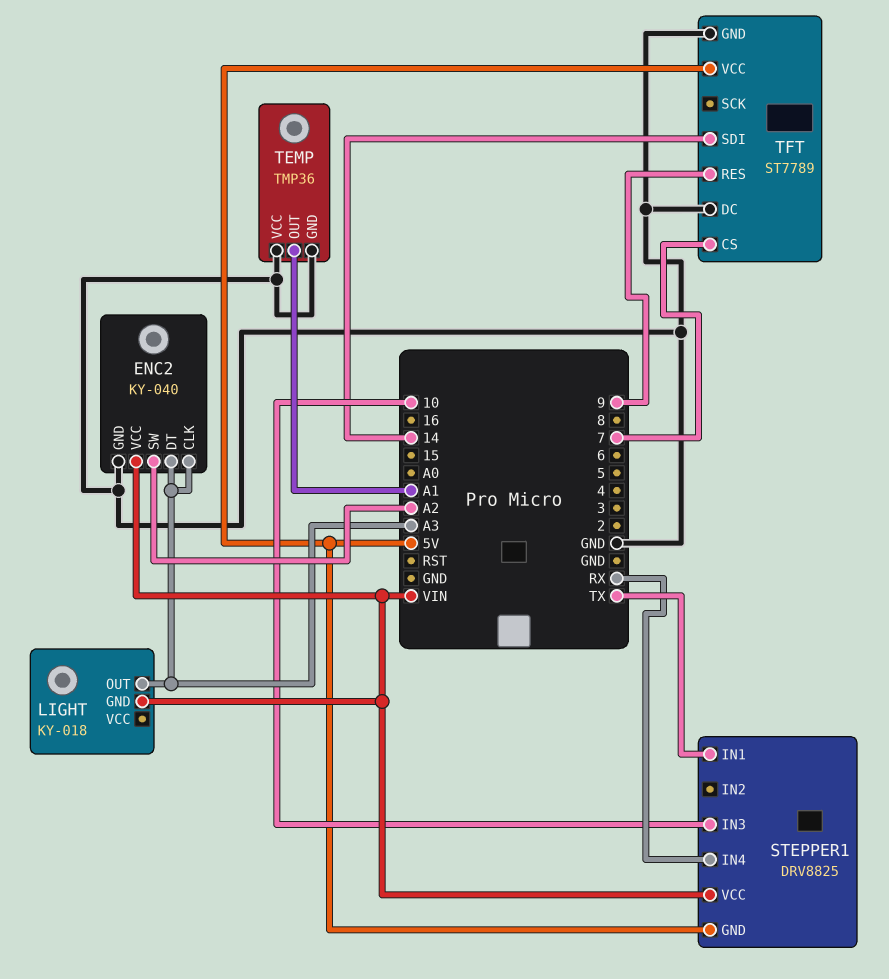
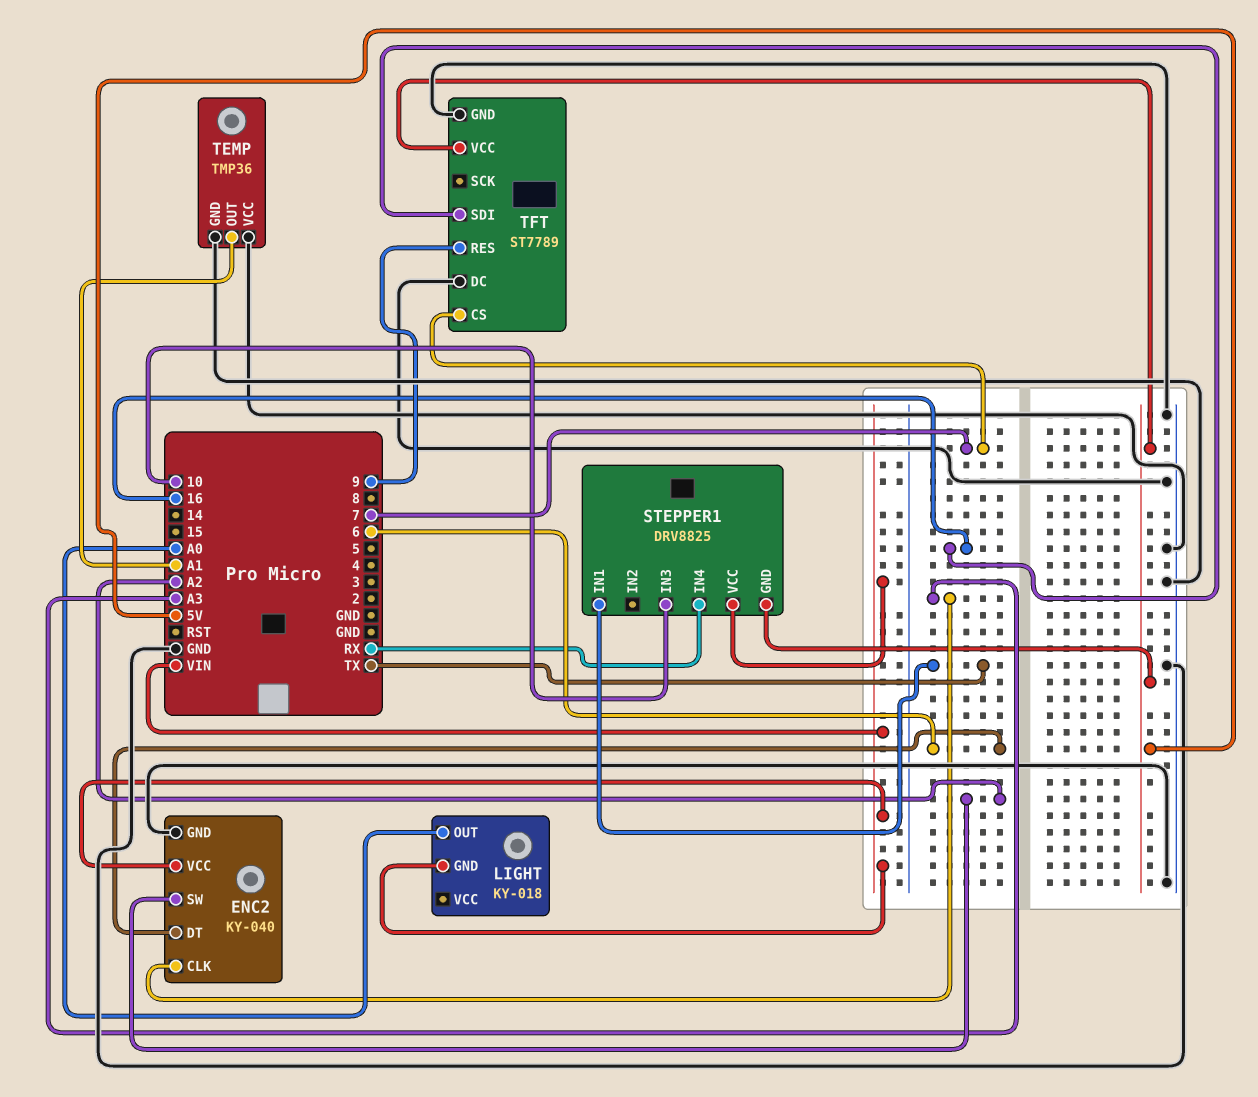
ENC2 pin DT: A3 -> 6
LIGHT pin OUT: A3 -> A0
TFT pin SDI: 14 -> 16

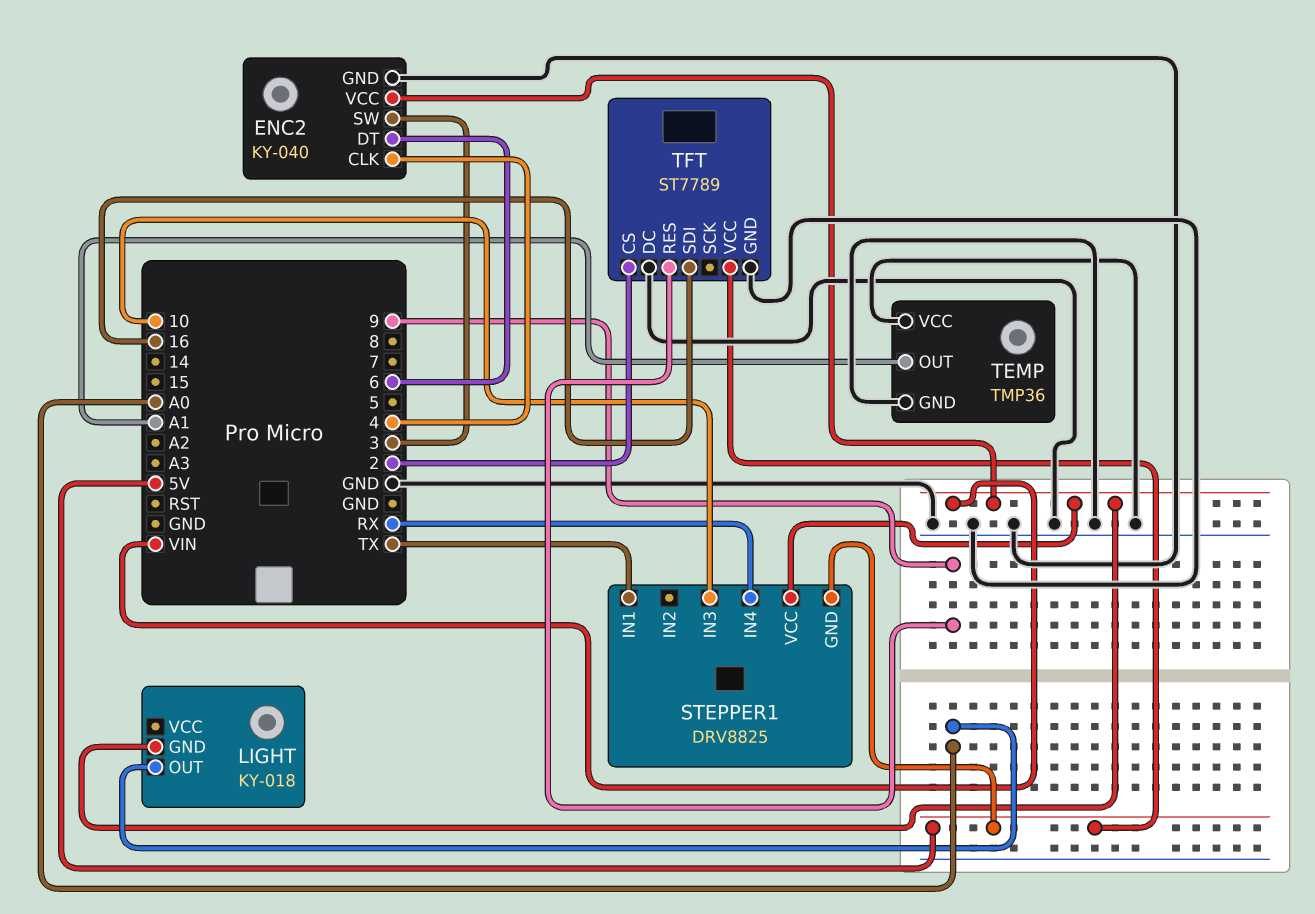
ENC2 pin CLK: A3 -> 4
ENC2 pin SW: A2 -> 3
TFT pin CS: 7 -> 2

